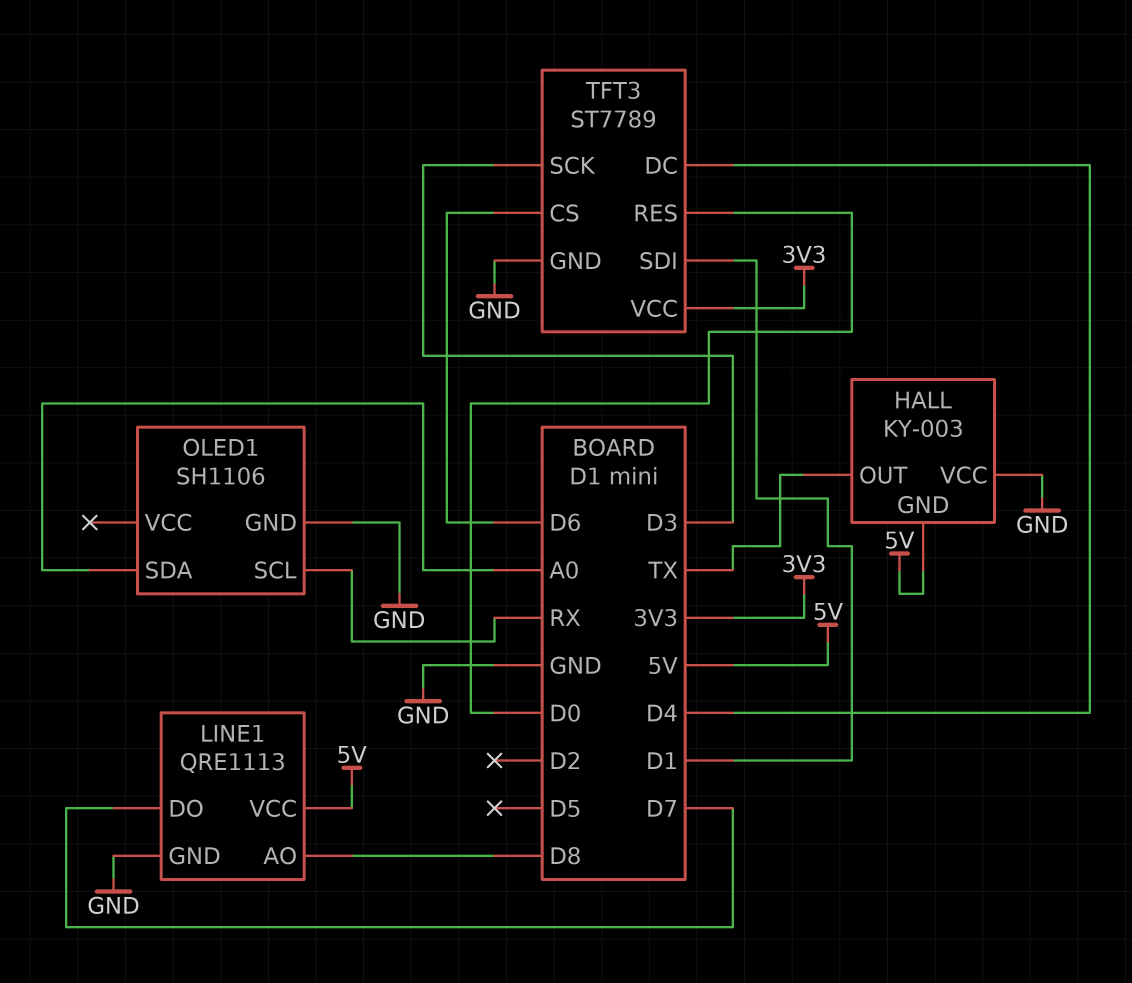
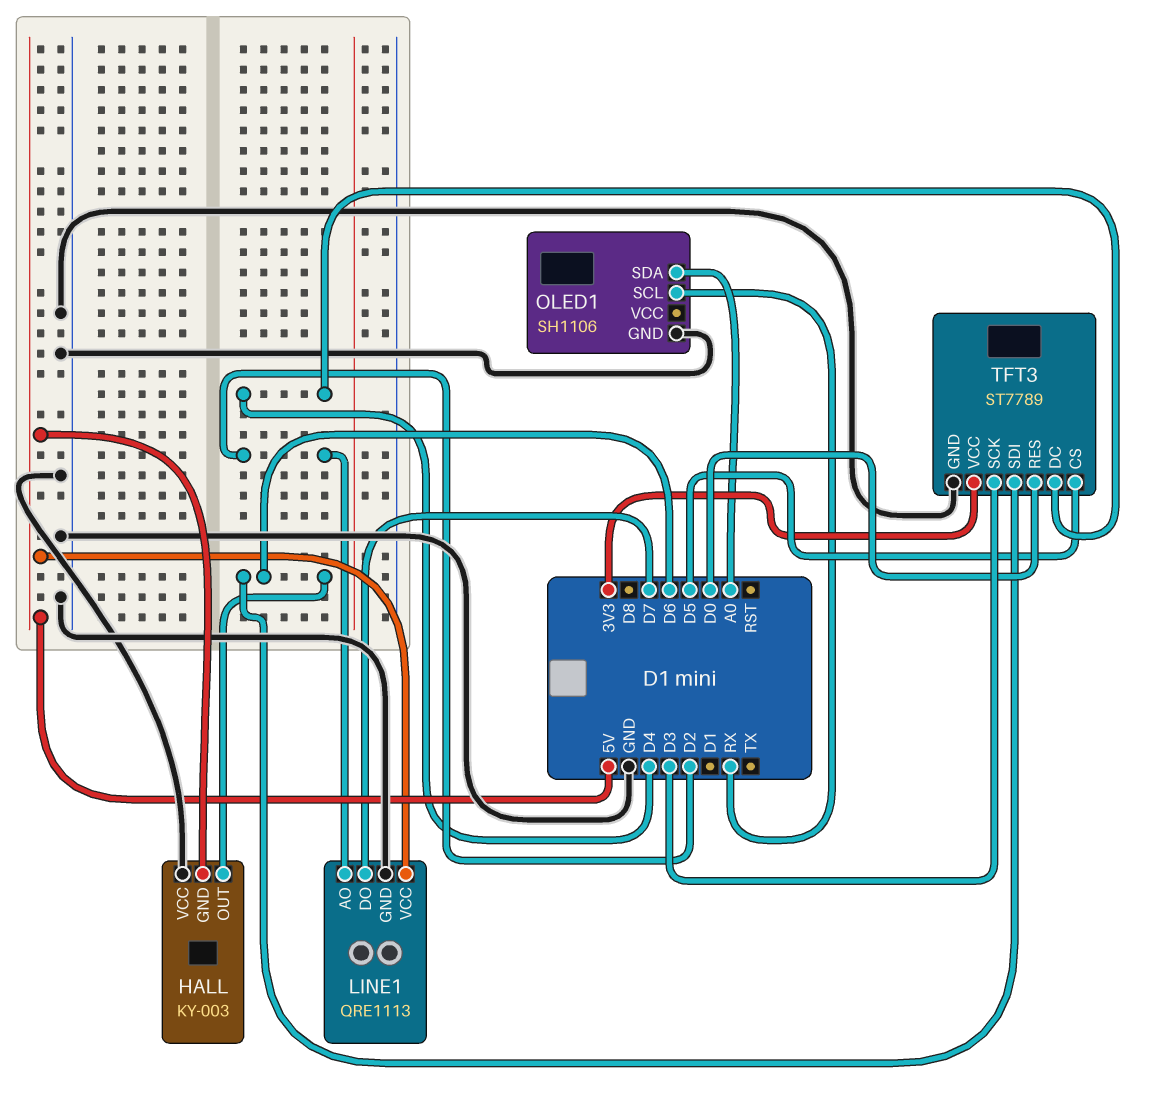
HALL pin OUT: TX -> D6
LINE1 pin AO: D8 -> D2
TFT3 pin CS: D6 -> D5
TFT3 pin SDI: D1 -> D6

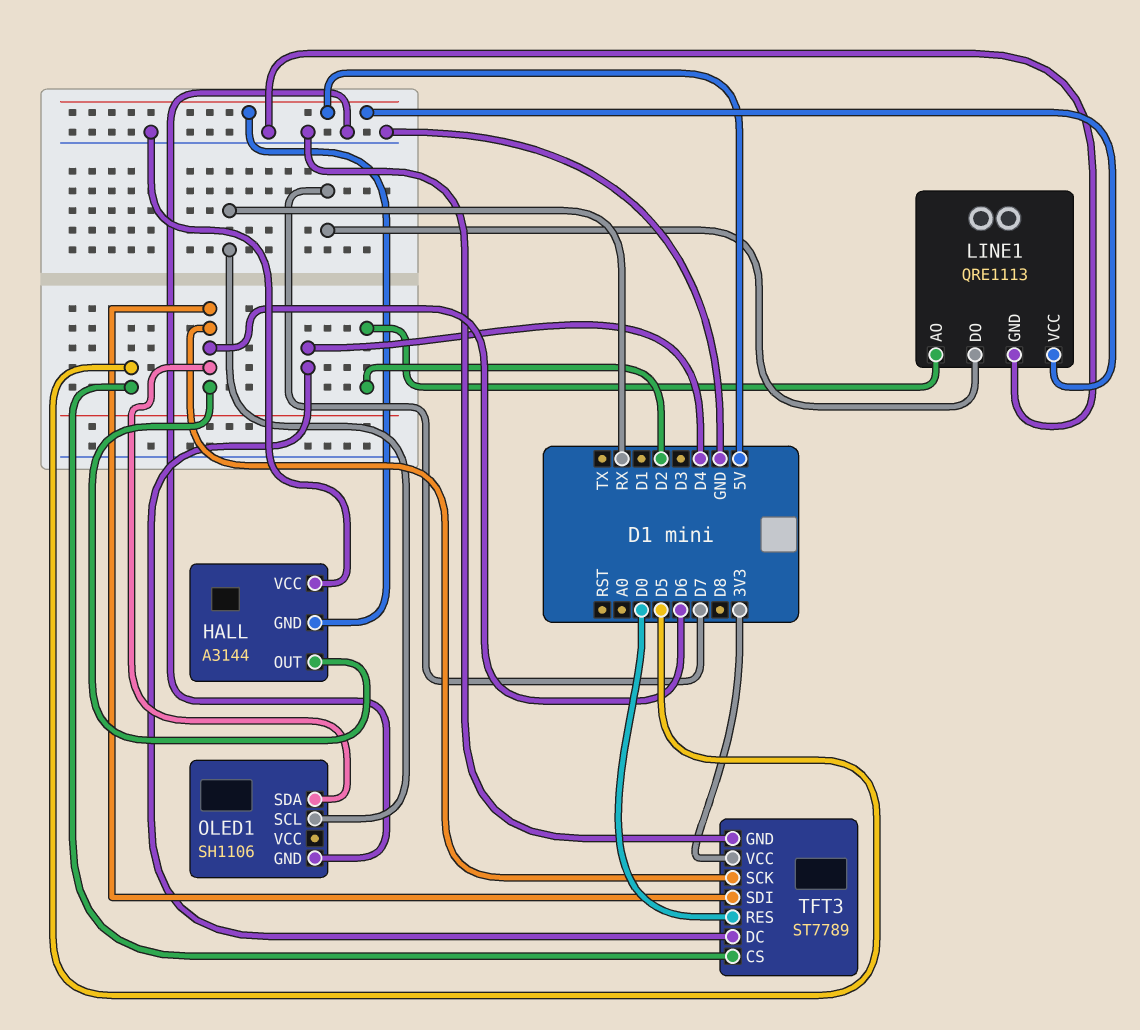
HALL: KY-003 -> A3144
OLED1 pin SDA: A0 -> D6
TFT3 pin SCK: D3 -> D6

